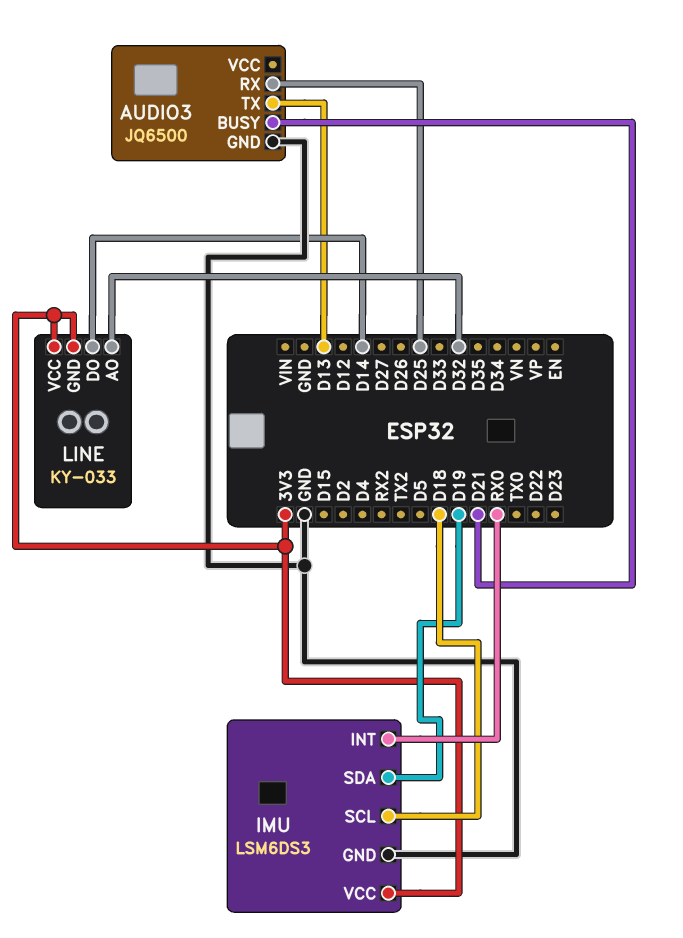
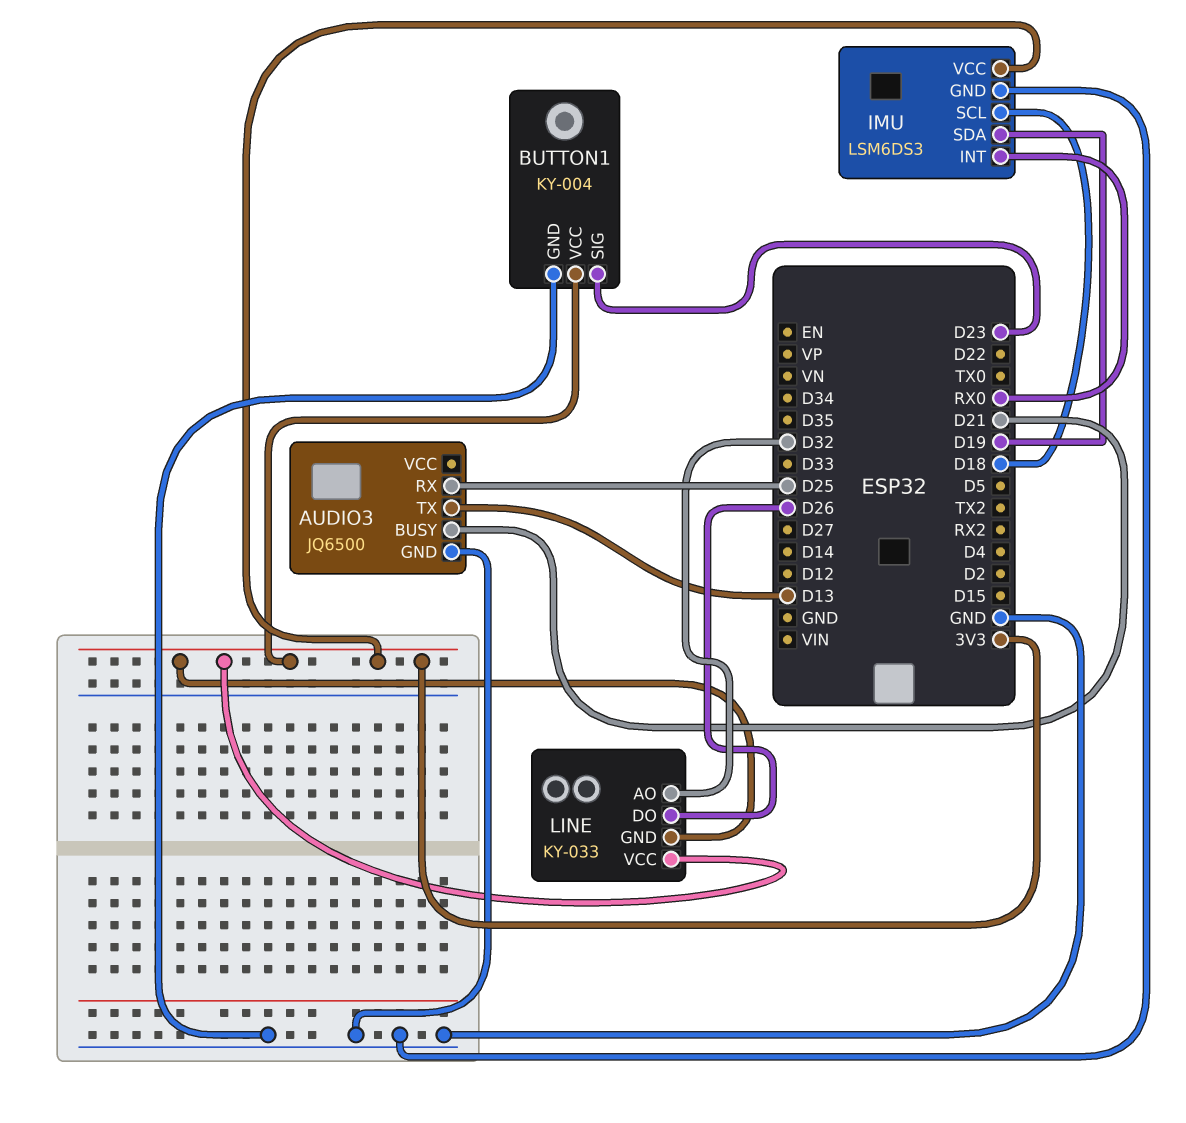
BUTTON1: none -> KY-004
BUTTON1 pin GND: none -> GND
BUTTON1 pin SIG: none -> D23
BUTTON1 pin VCC: none -> 3V3
LINE pin DO: D14 -> D26

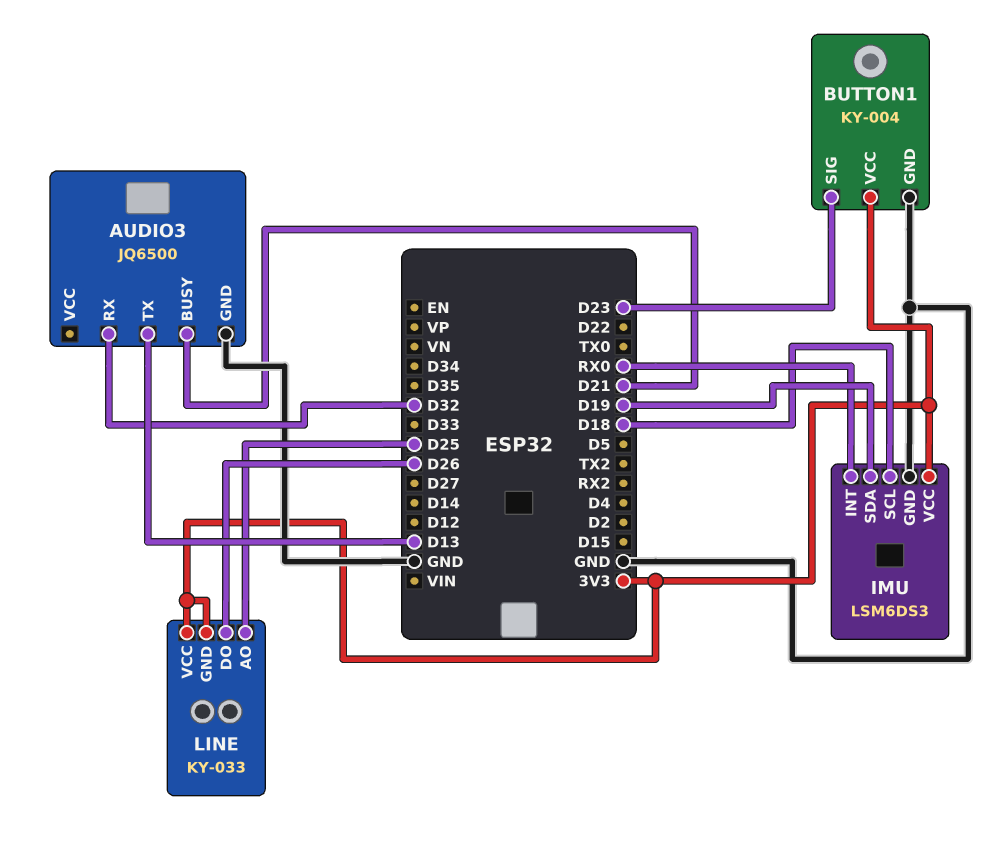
AUDIO3 pin RX: D25 -> D32
LINE pin AO: D32 -> D25

